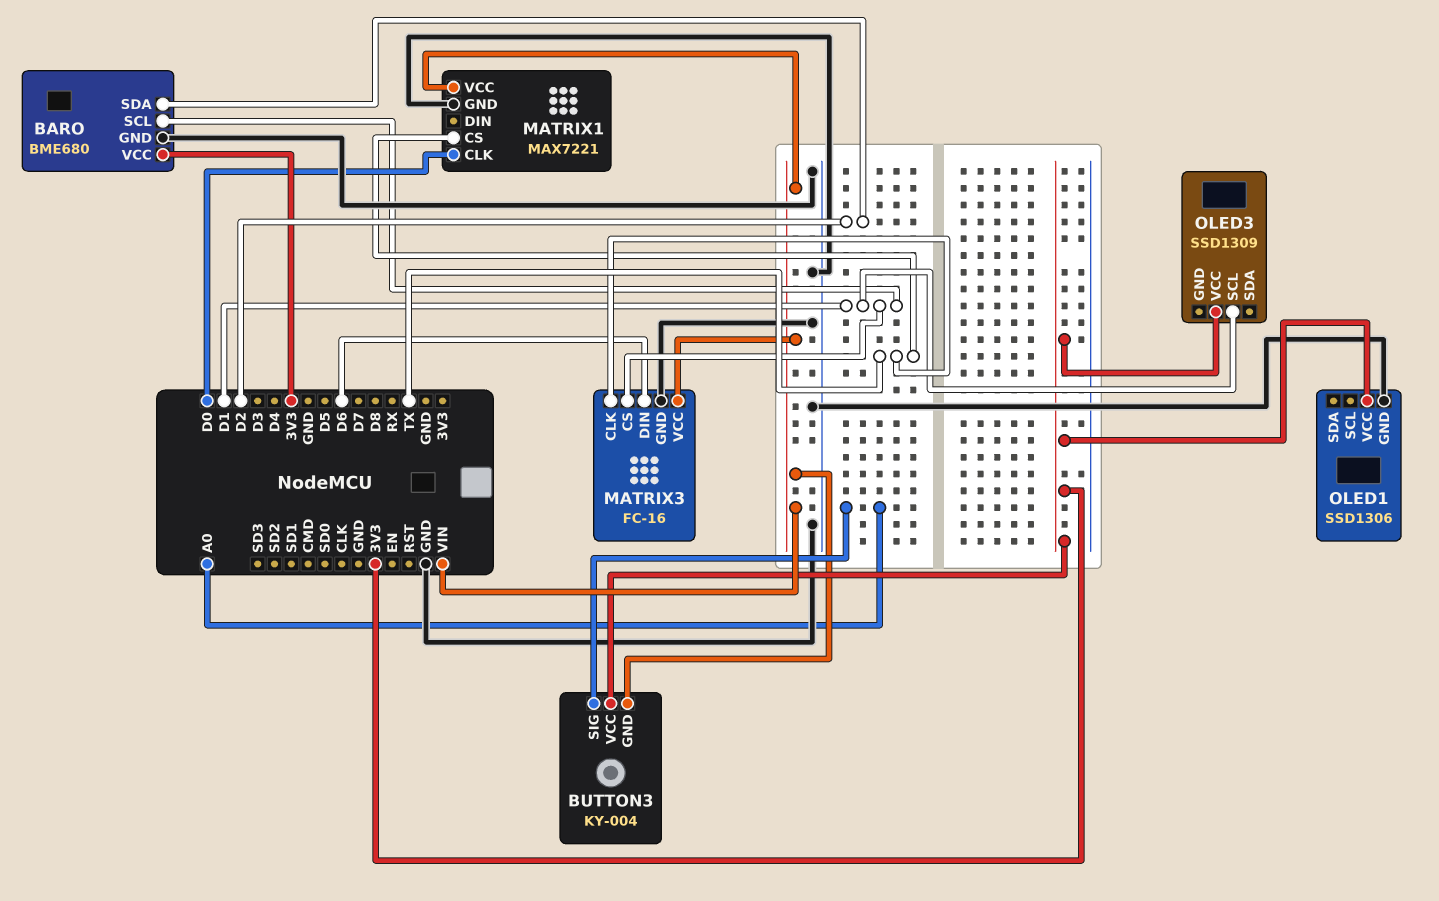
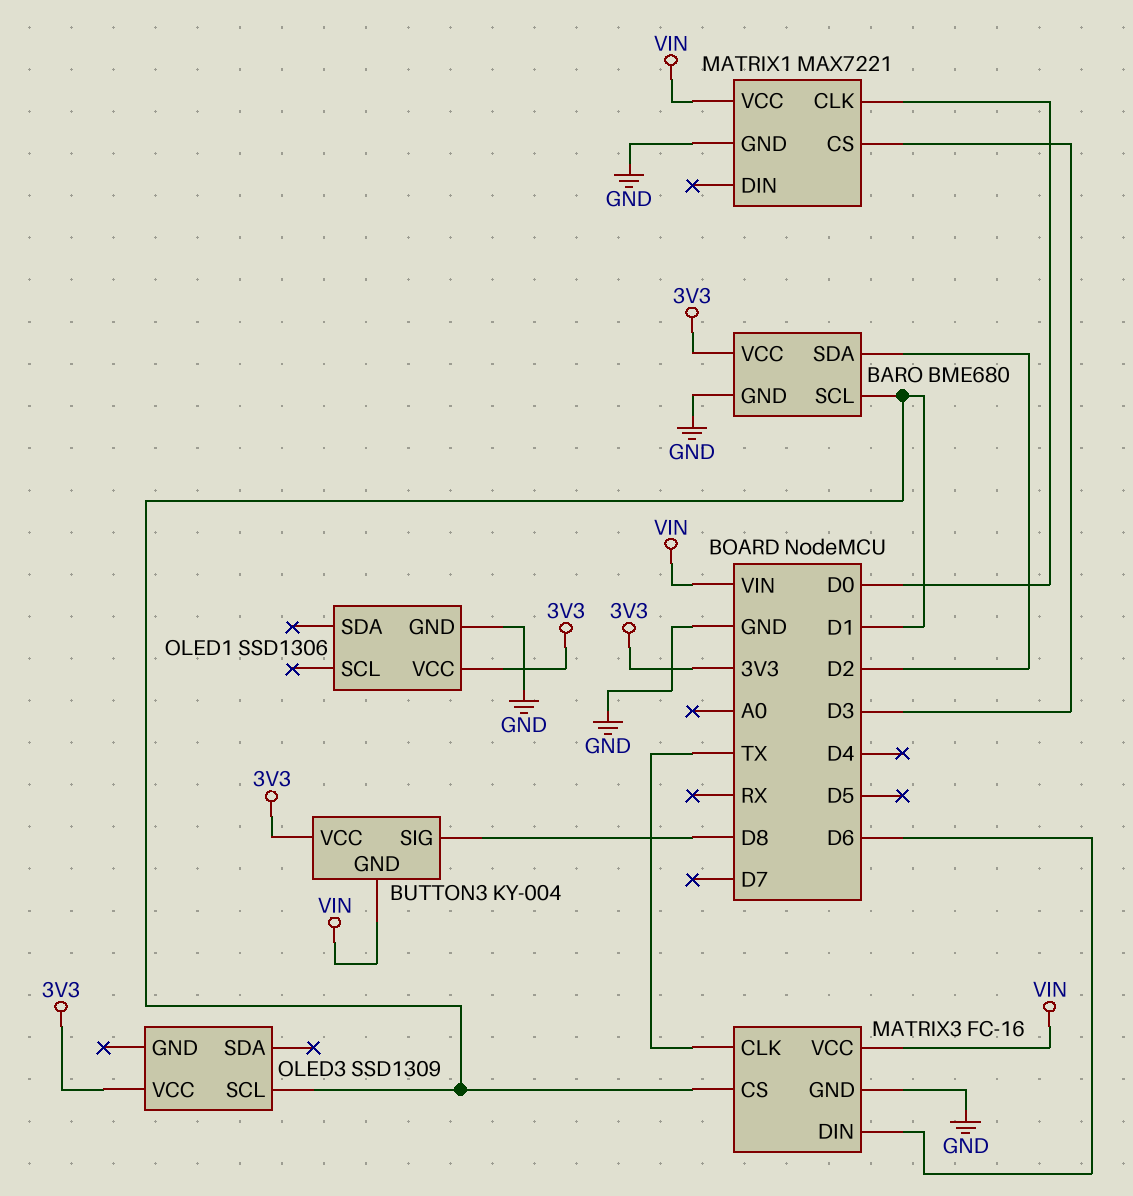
BUTTON3 pin SIG: A0 -> D8
MATRIX1 pin CS: TX -> D3

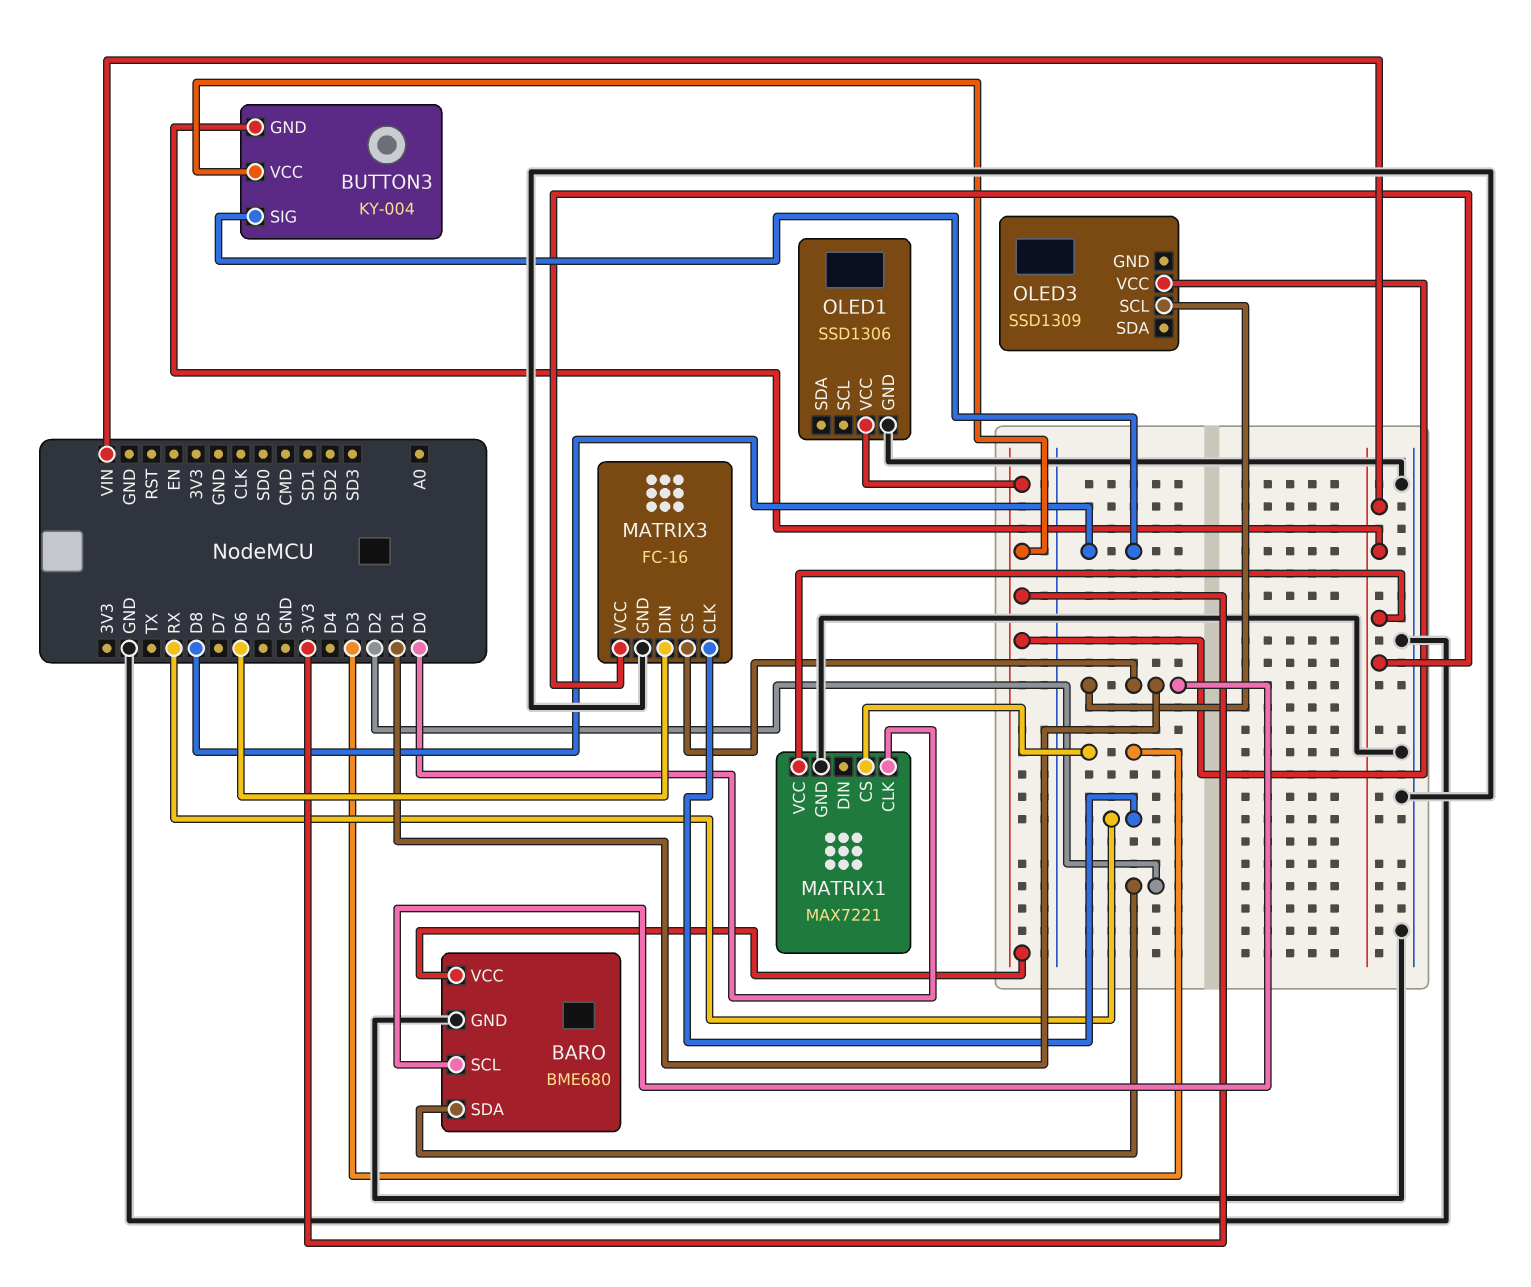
MATRIX3 pin CLK: TX -> RX

